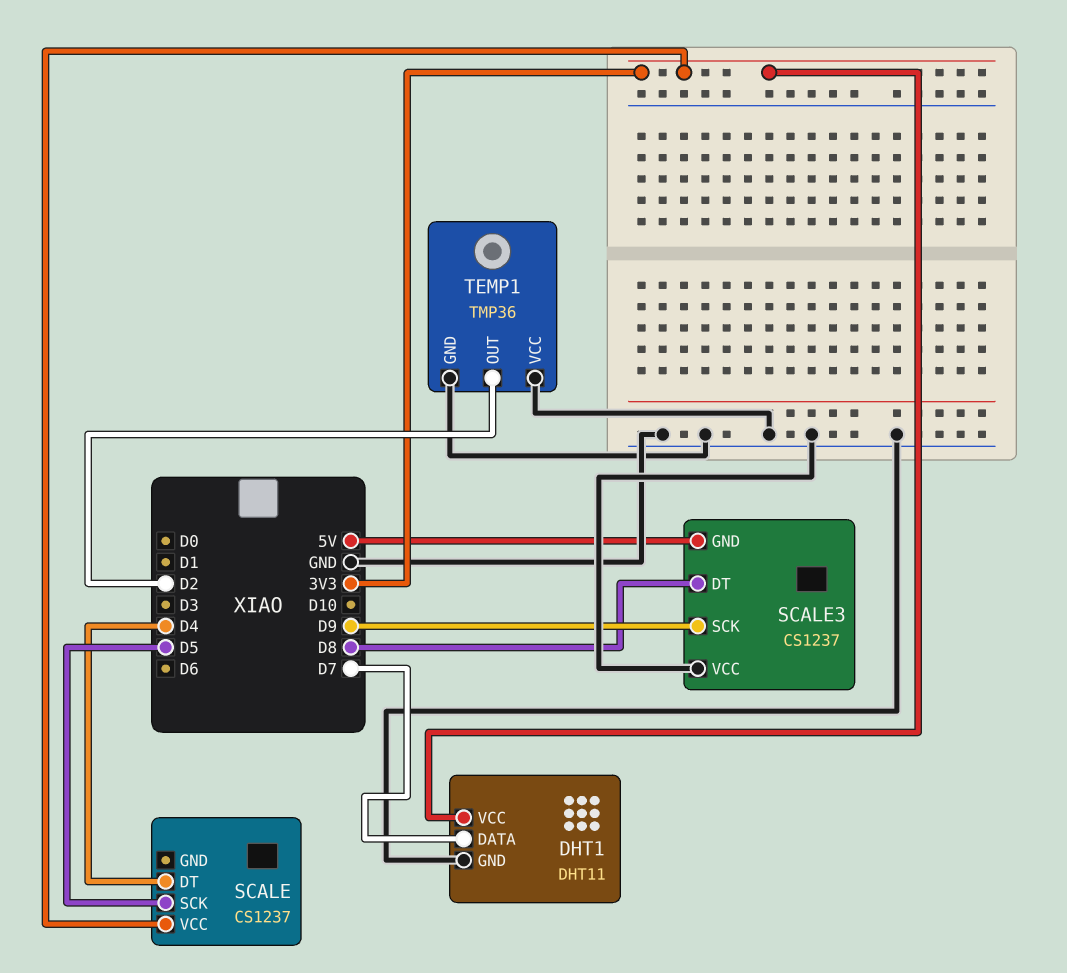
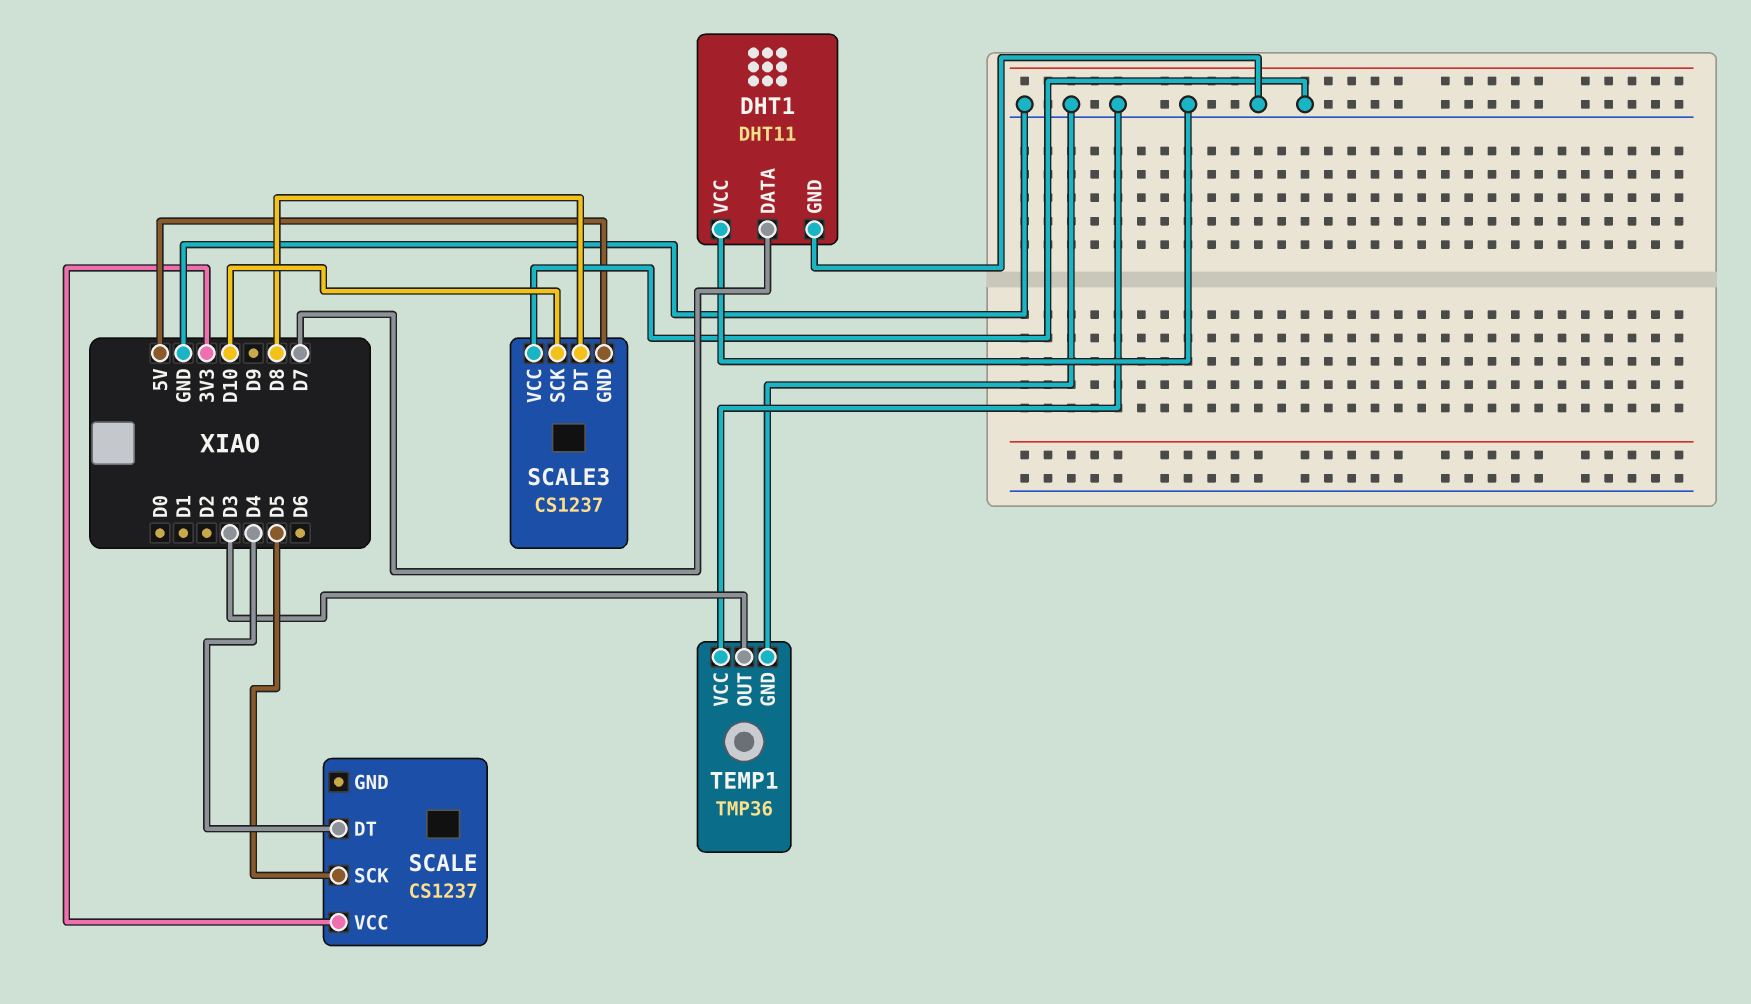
DHT1 pin VCC: 3V3 -> GND
SCALE3 pin SCK: D9 -> D10
TEMP1 pin OUT: D2 -> D3

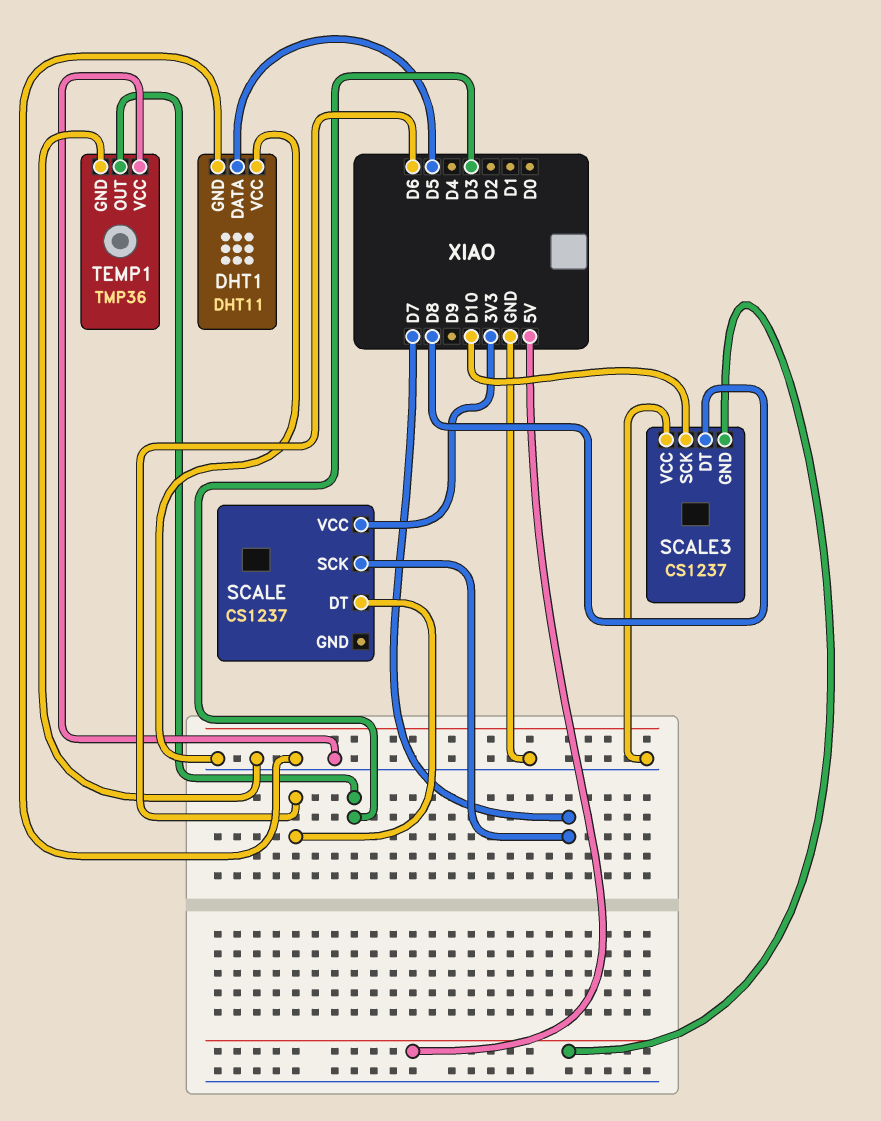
DHT1 pin DATA: D7 -> D5
SCALE pin DT: D4 -> D6
SCALE pin SCK: D5 -> D7

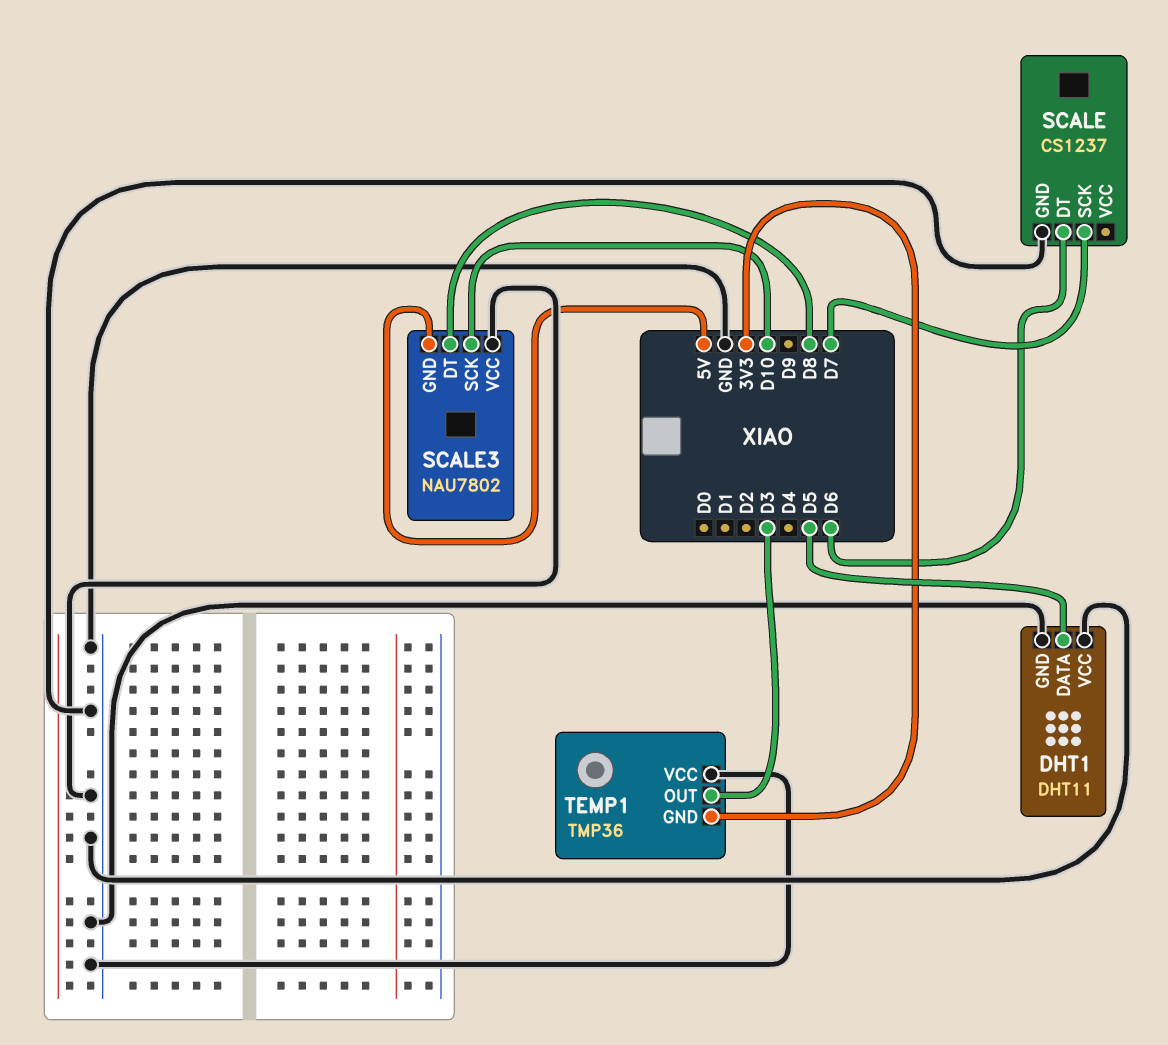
SCALE pin GND: none -> GND
SCALE pin VCC: 3V3 -> none
SCALE3: CS1237 -> NAU7802
TEMP1 pin GND: GND -> 3V3

